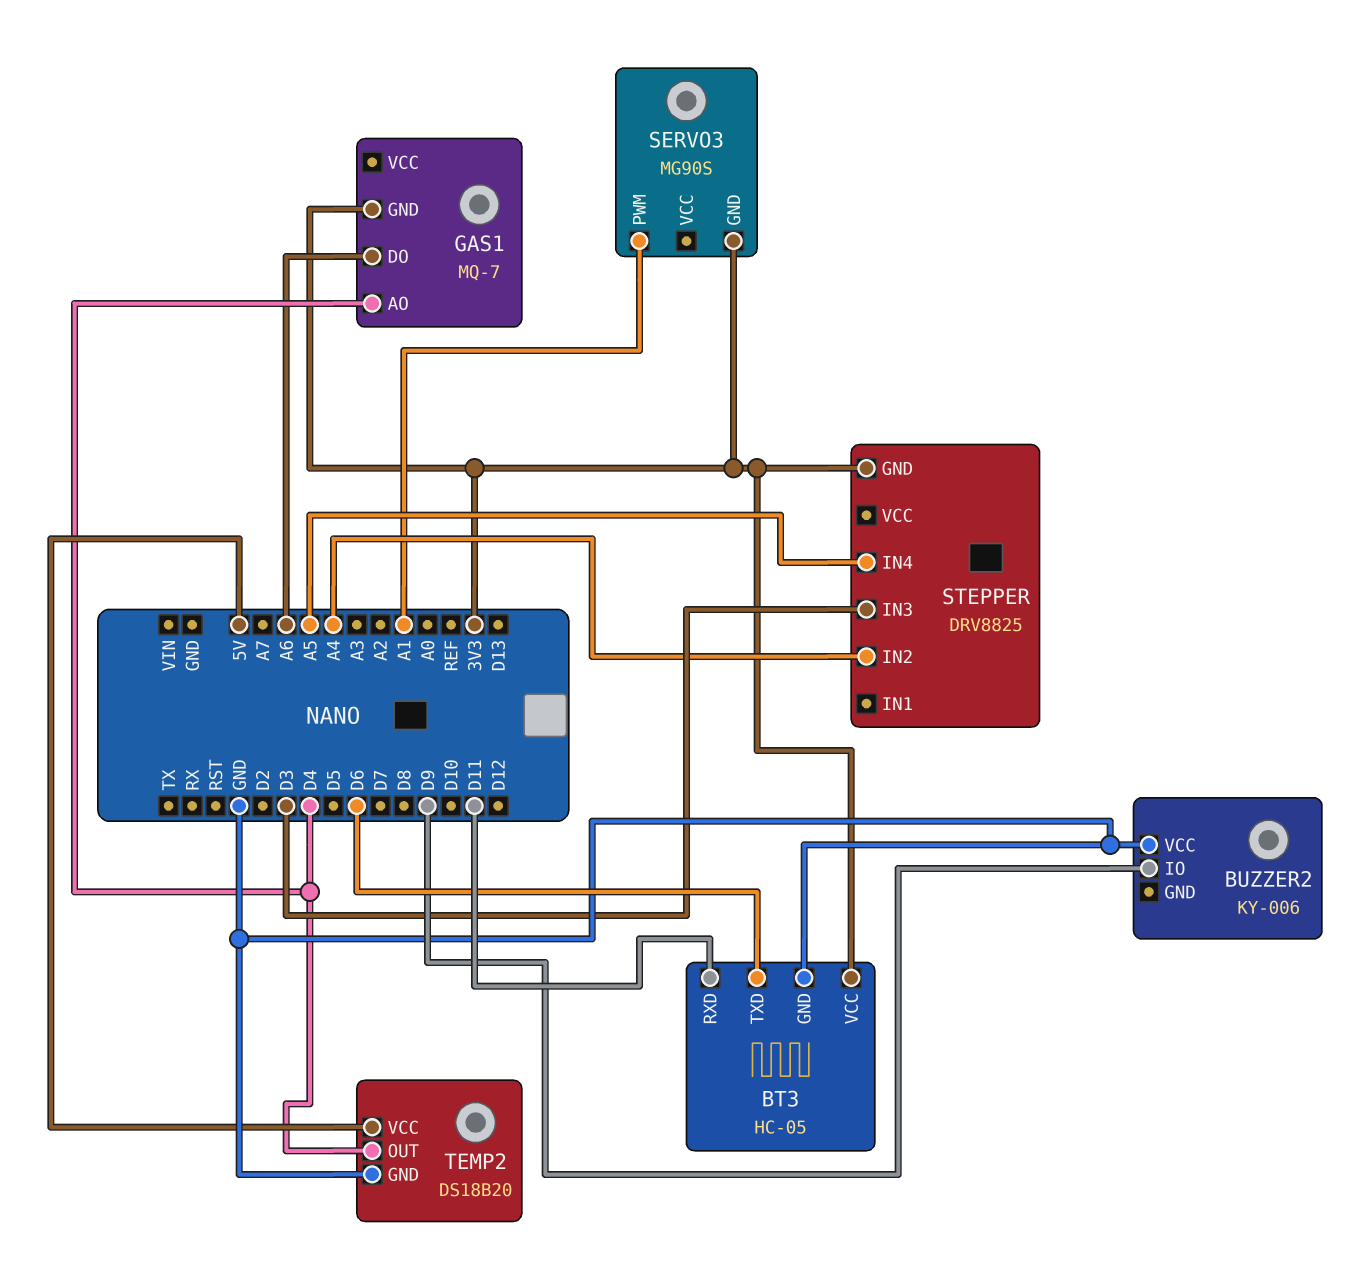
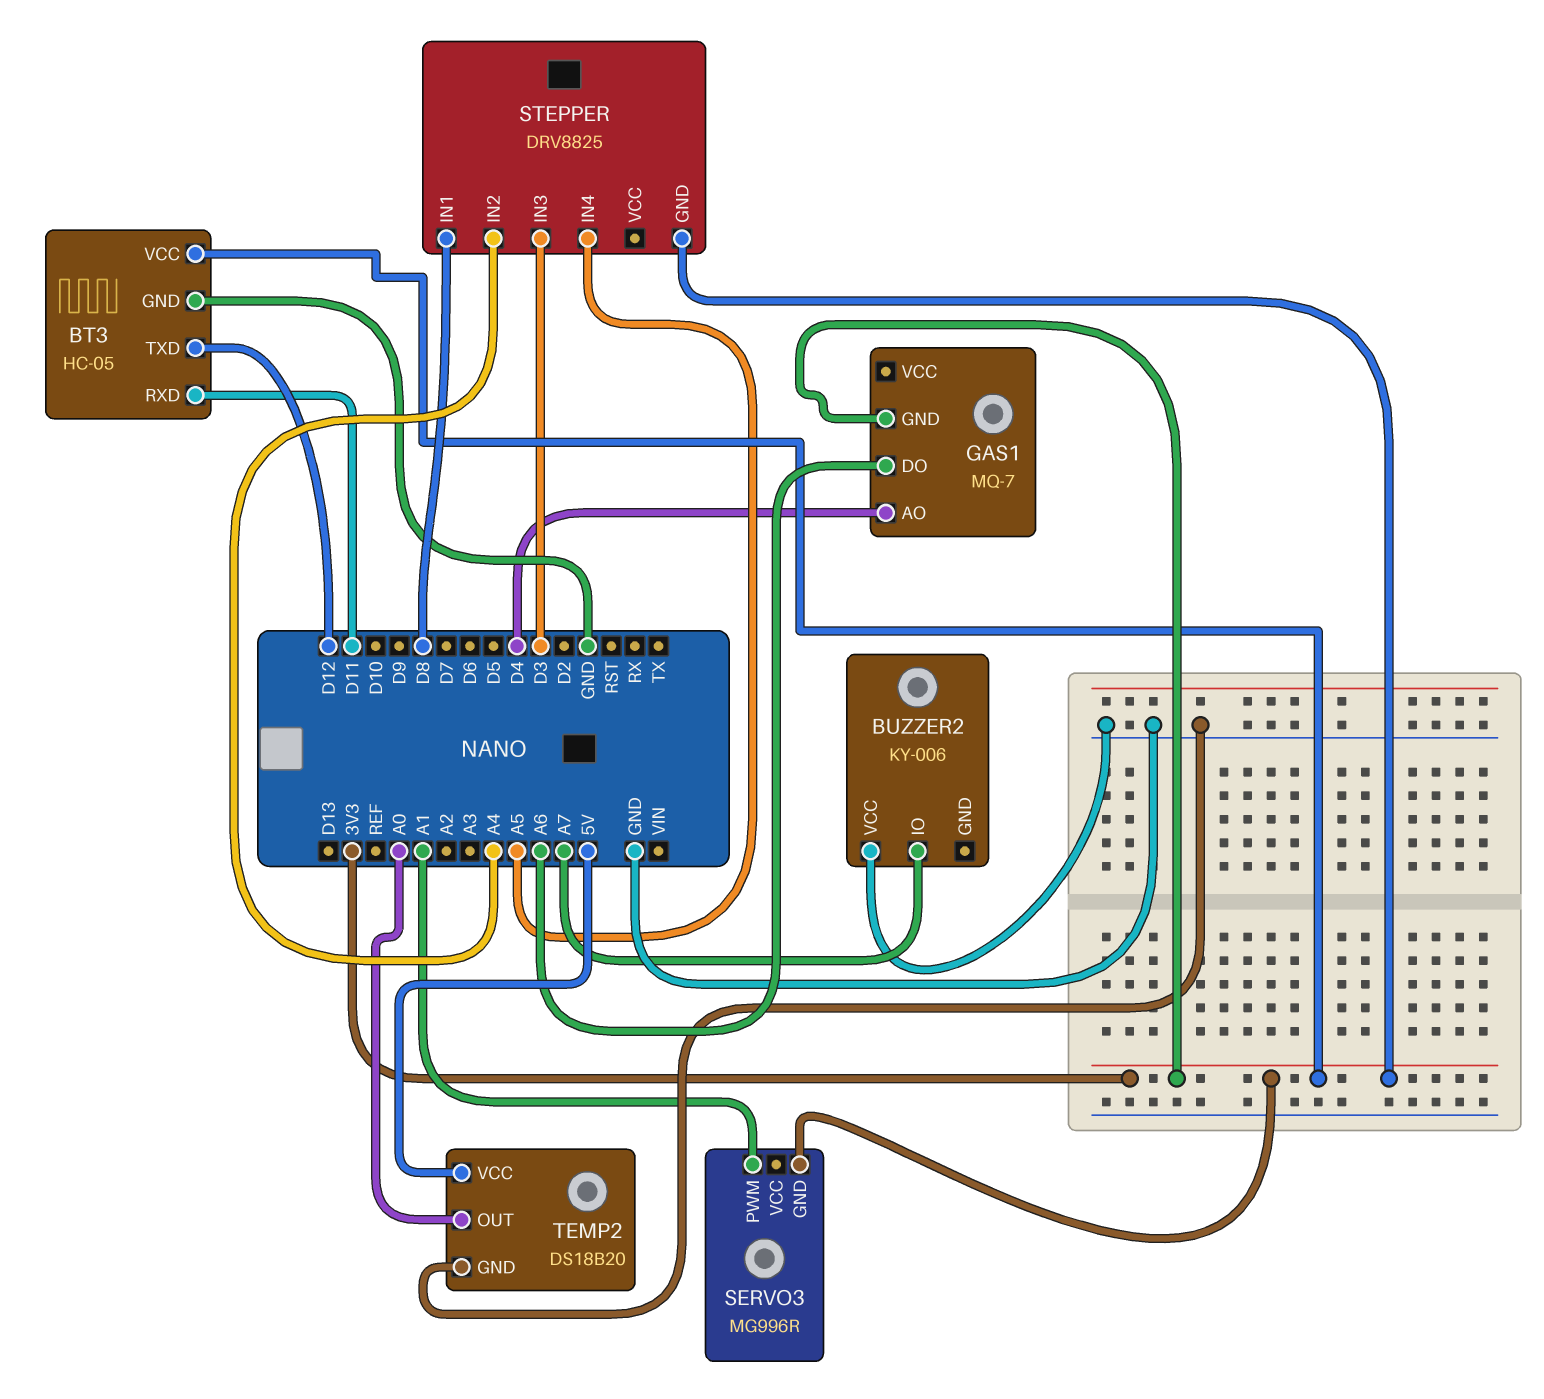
BT3 pin TXD: D6 -> D12
BUZZER2 pin IO: D9 -> A7
SERVO3: MG90S -> MG996R
STEPPER pin IN1: none -> D8
TEMP2 pin OUT: D4 -> A0

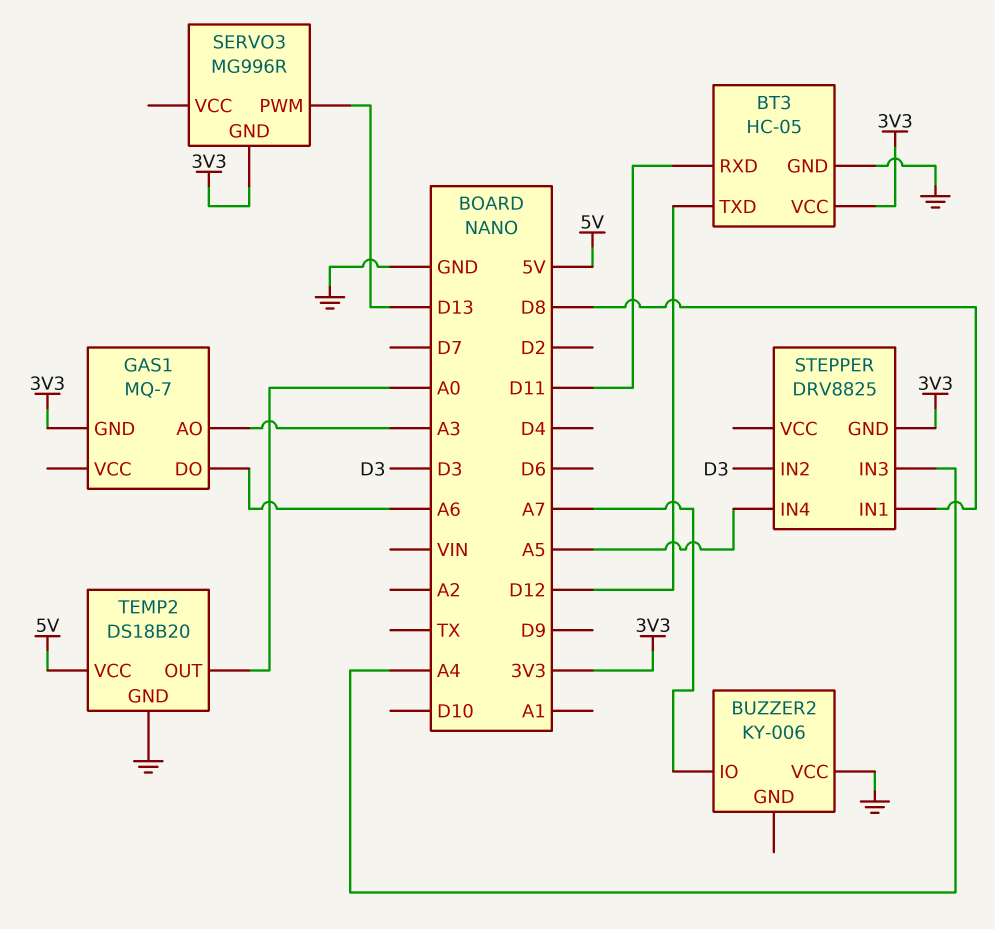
GAS1 pin AO: D4 -> A3
SERVO3 pin PWM: A1 -> D13
STEPPER pin IN2: A4 -> D3
STEPPER pin IN3: D3 -> A4

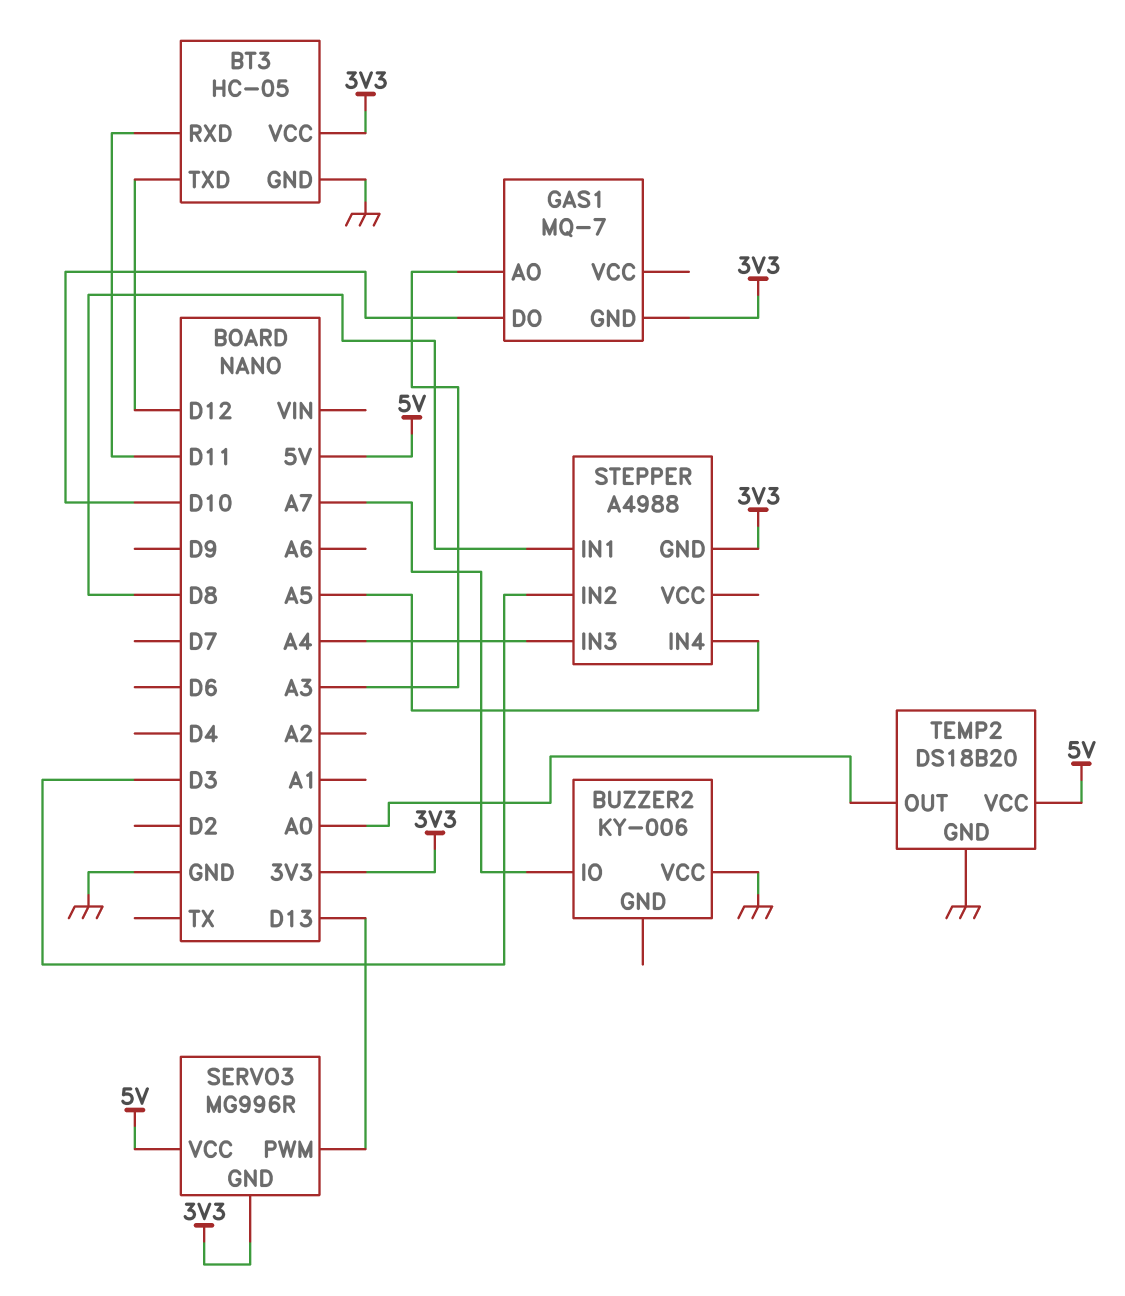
GAS1 pin DO: A6 -> D10
SERVO3 pin VCC: none -> 5V
STEPPER: DRV8825 -> A4988

